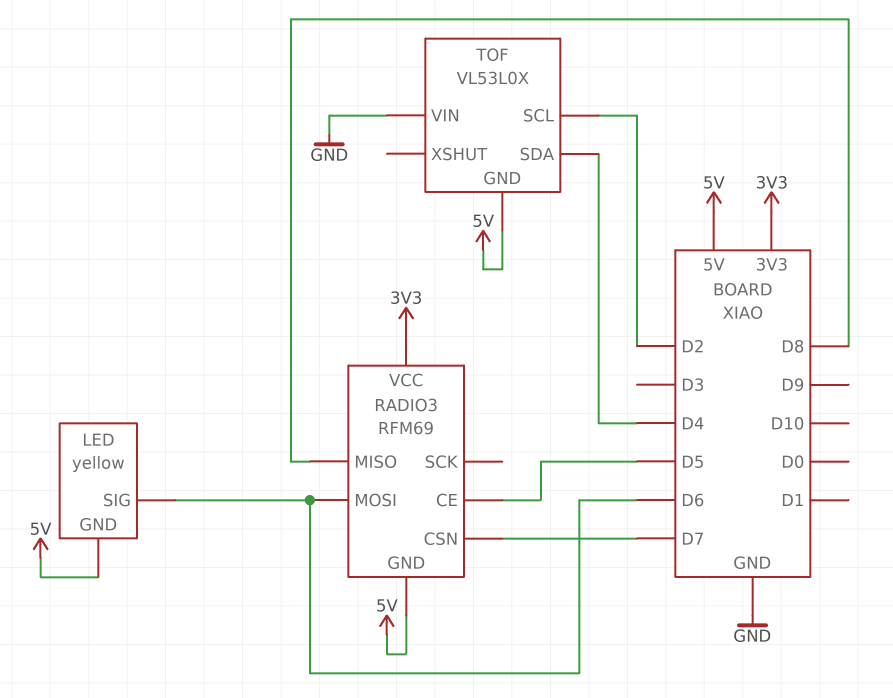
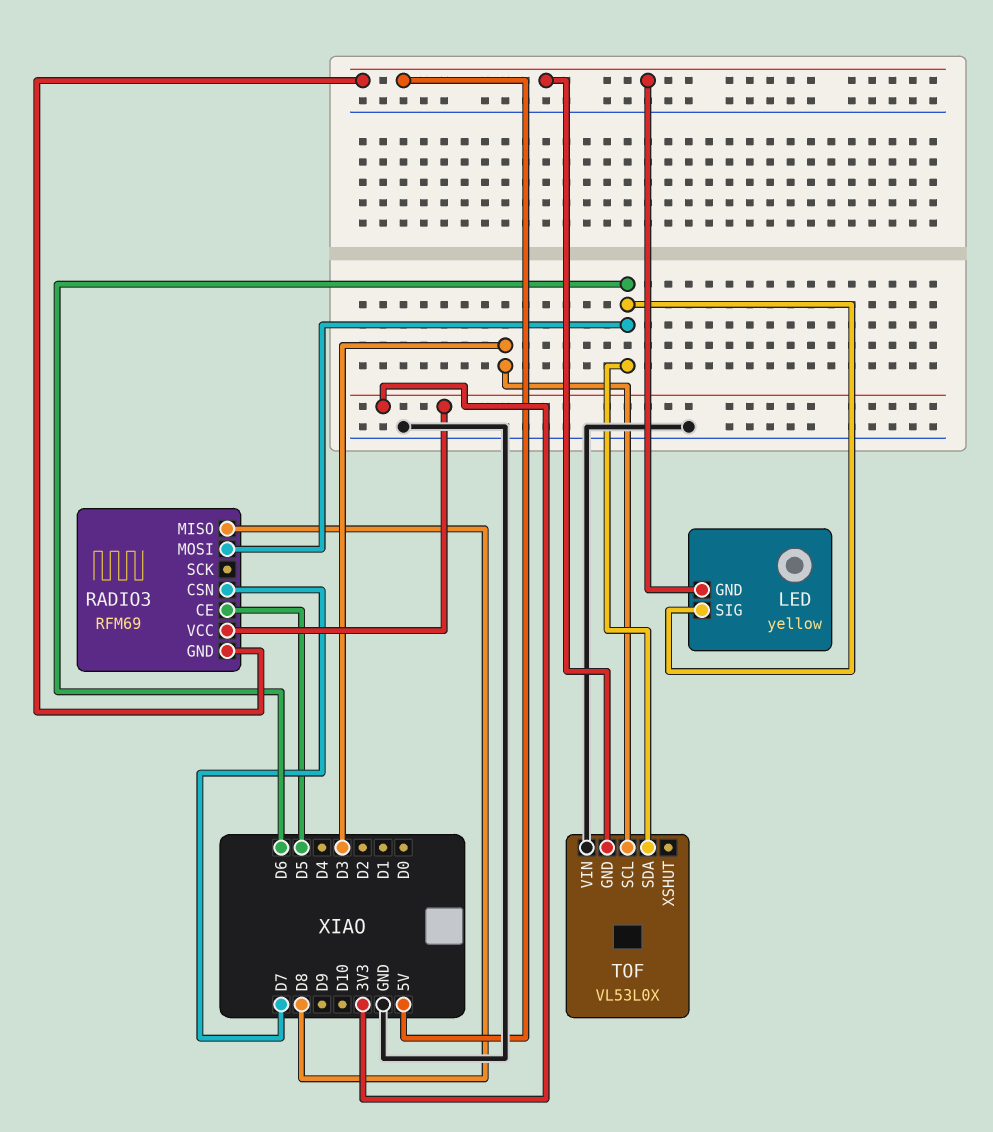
TOF pin SCL: D2 -> D3
TOF pin SDA: D4 -> D6

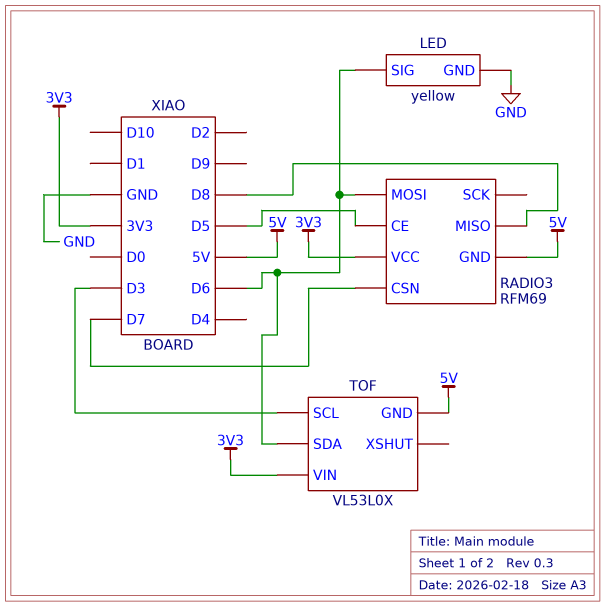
LED pin GND: 5V -> GND
TOF pin VIN: GND -> 3V3

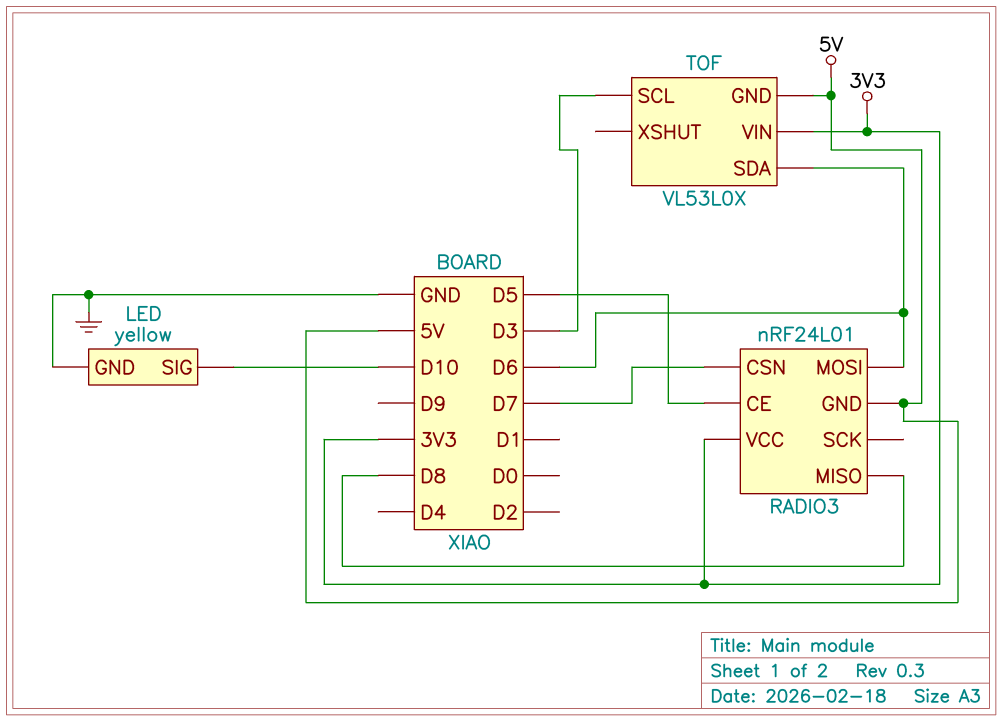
LED pin SIG: D6 -> D10
RADIO3: RFM69 -> nRF24L01

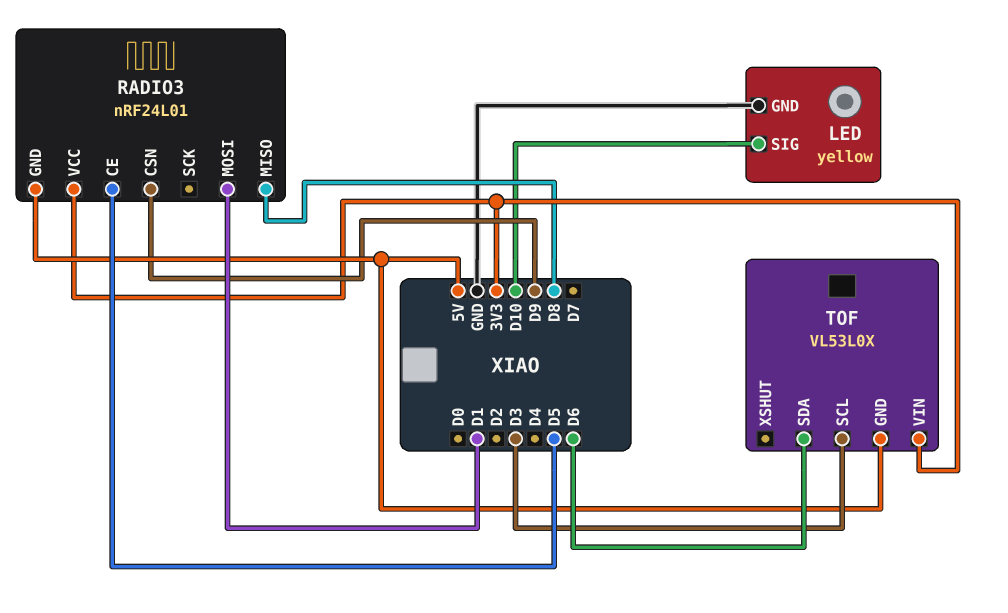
RADIO3 pin CSN: D7 -> D9
RADIO3 pin MOSI: D6 -> D1

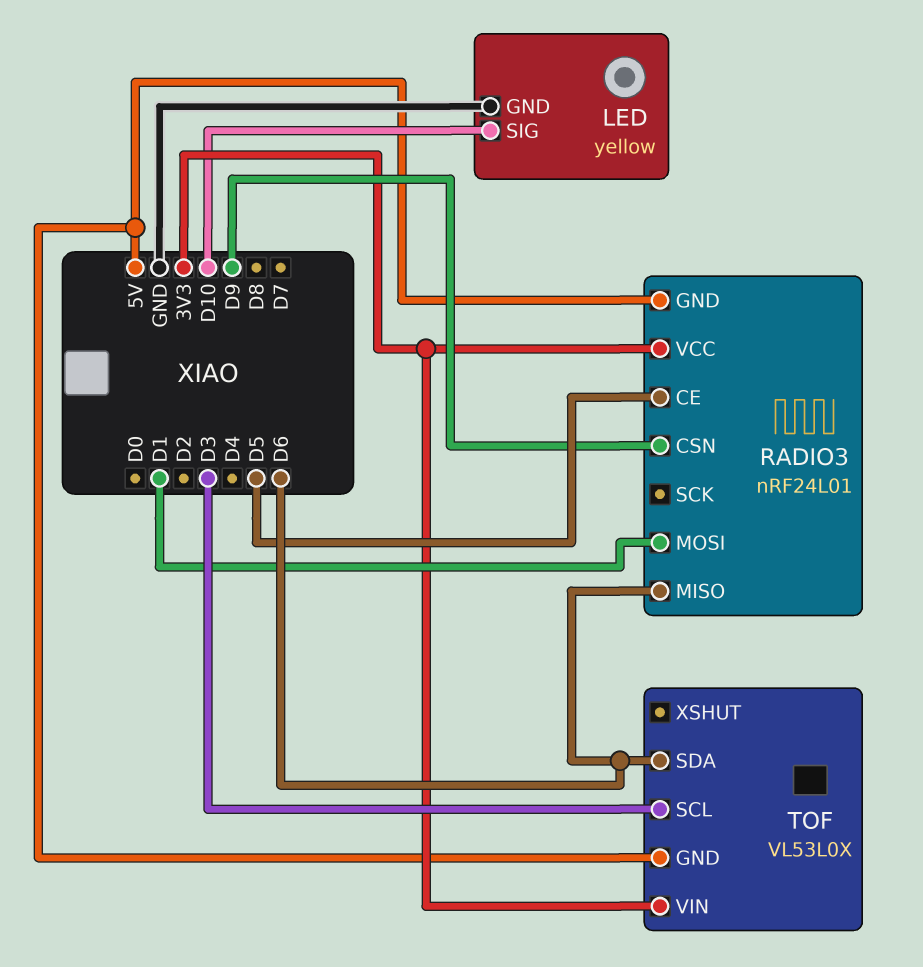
RADIO3 pin MISO: D8 -> D6

